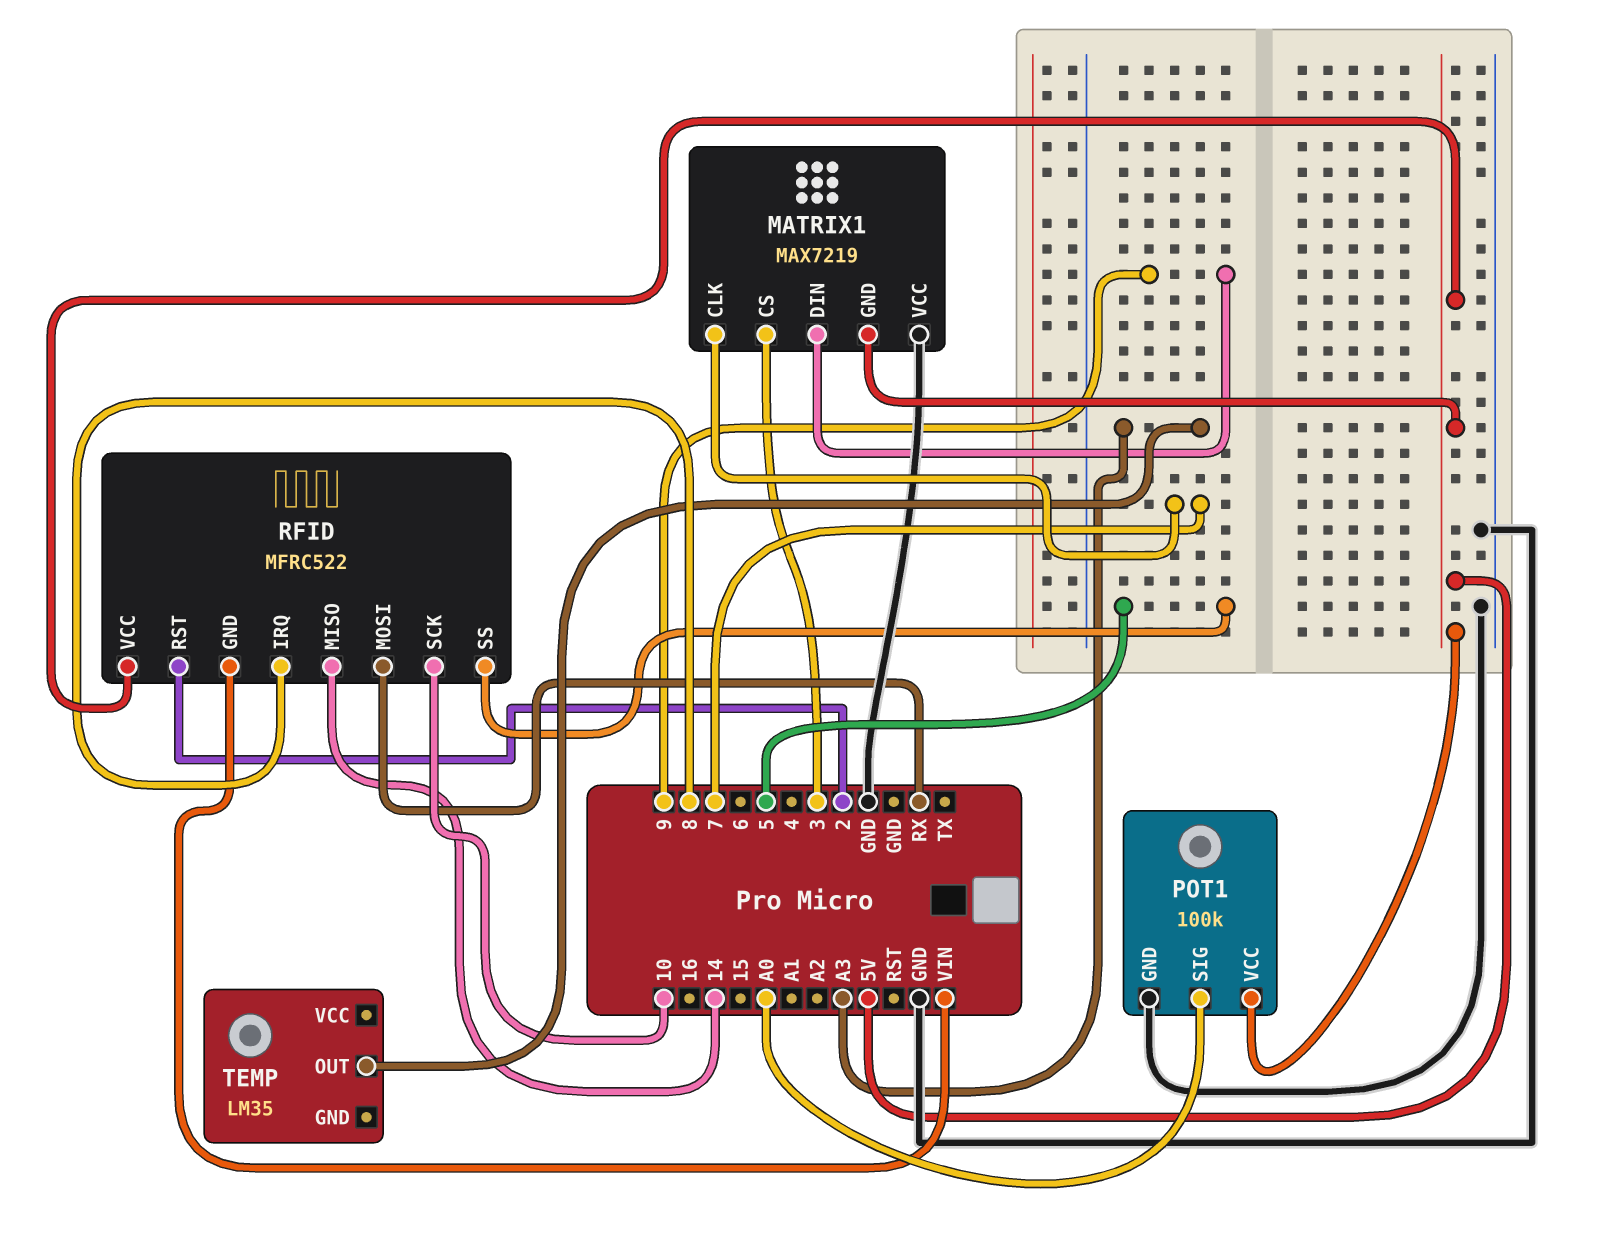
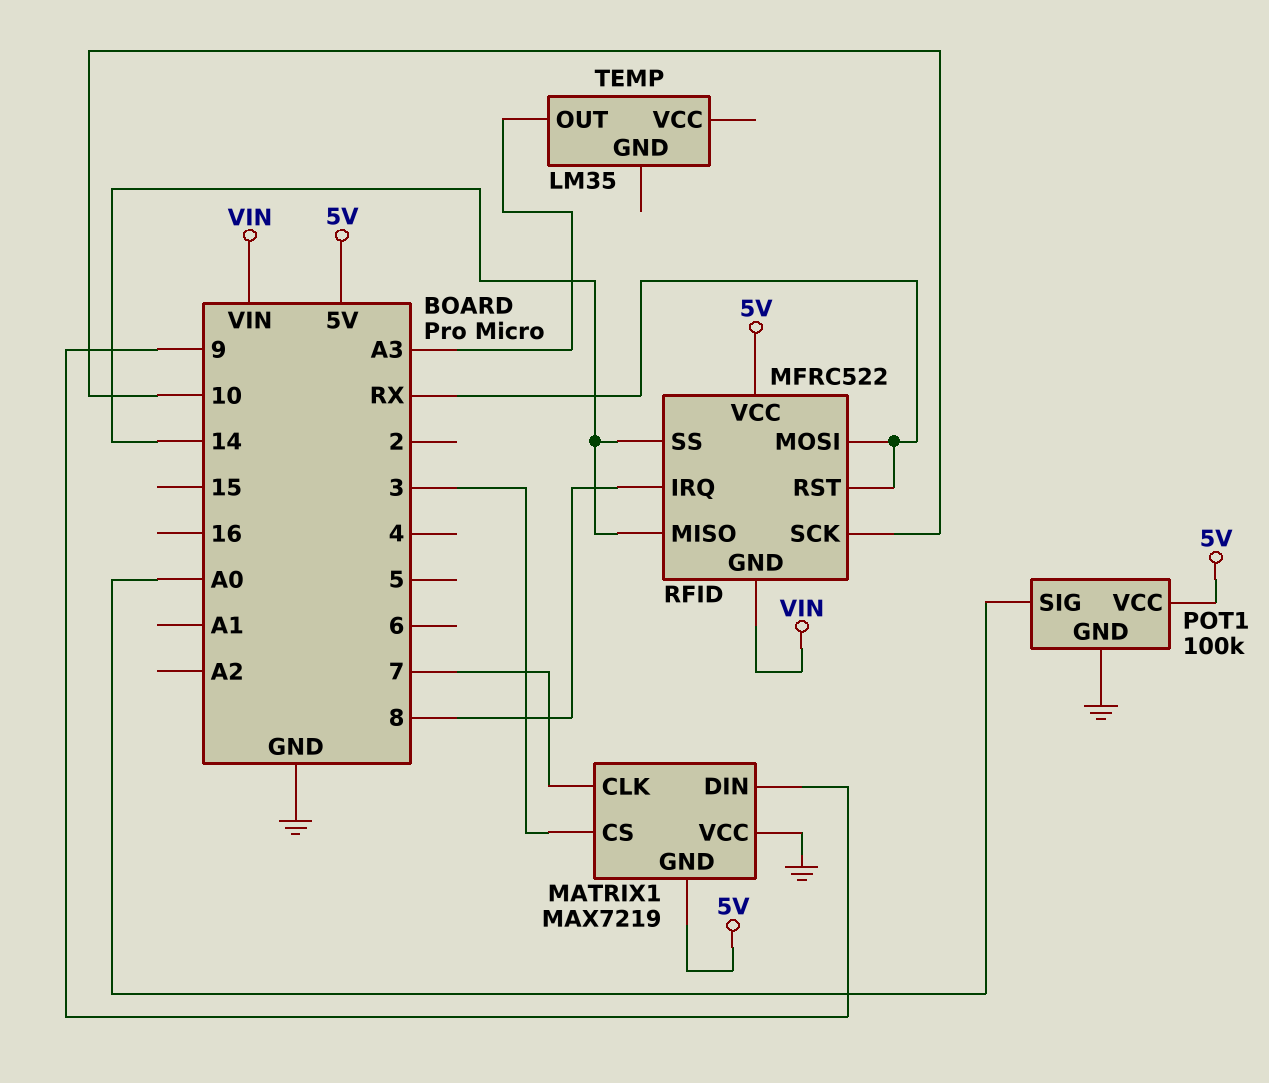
RFID pin RST: 2 -> RX
RFID pin SS: 5 -> 14

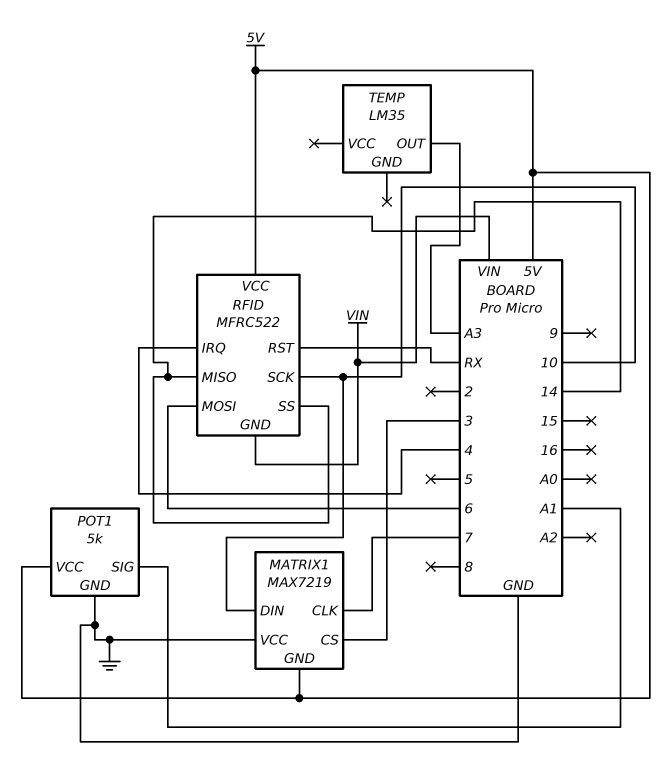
MATRIX1 pin DIN: 9 -> 10
POT1: 100k -> 5k
POT1 pin SIG: A0 -> A1
RFID pin IRQ: 8 -> 4
RFID pin MOSI: RX -> 6

